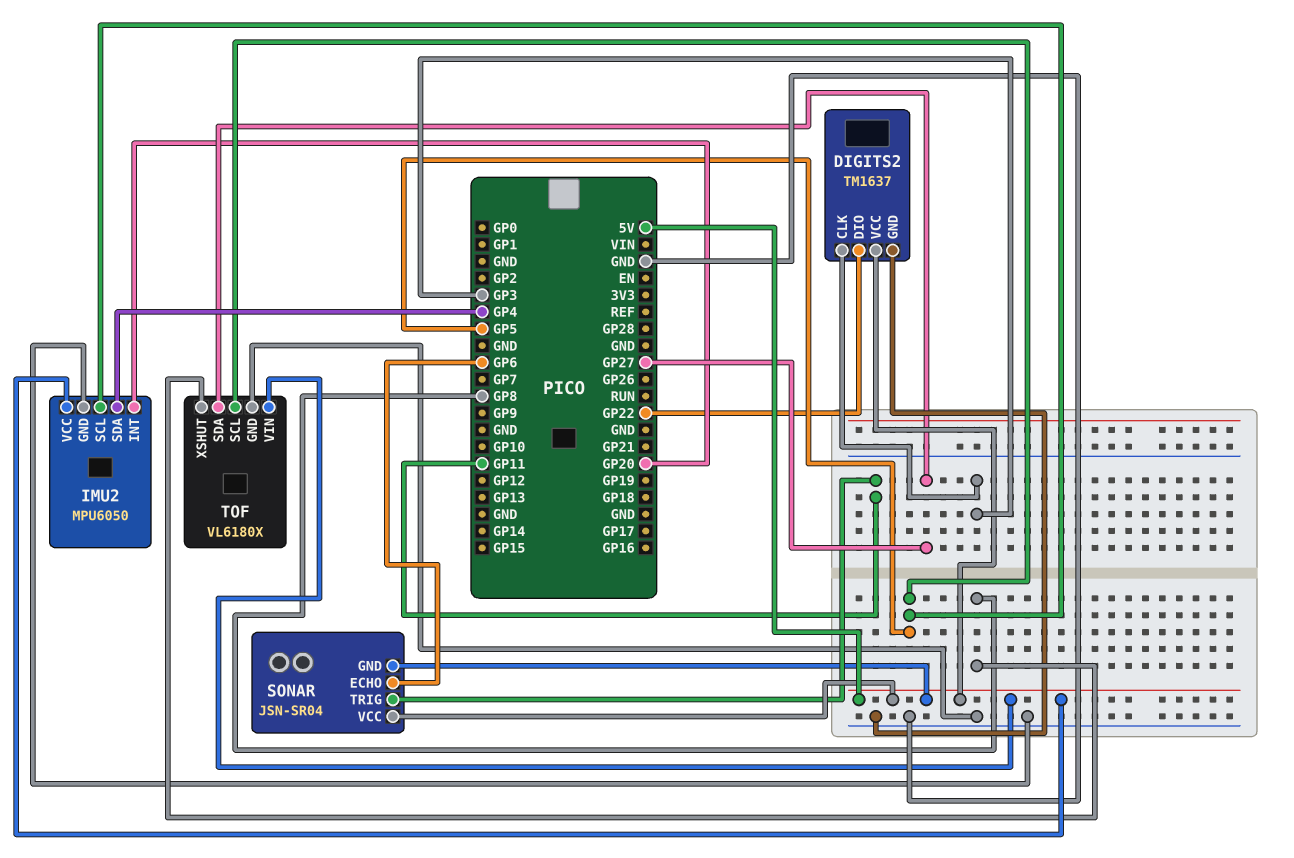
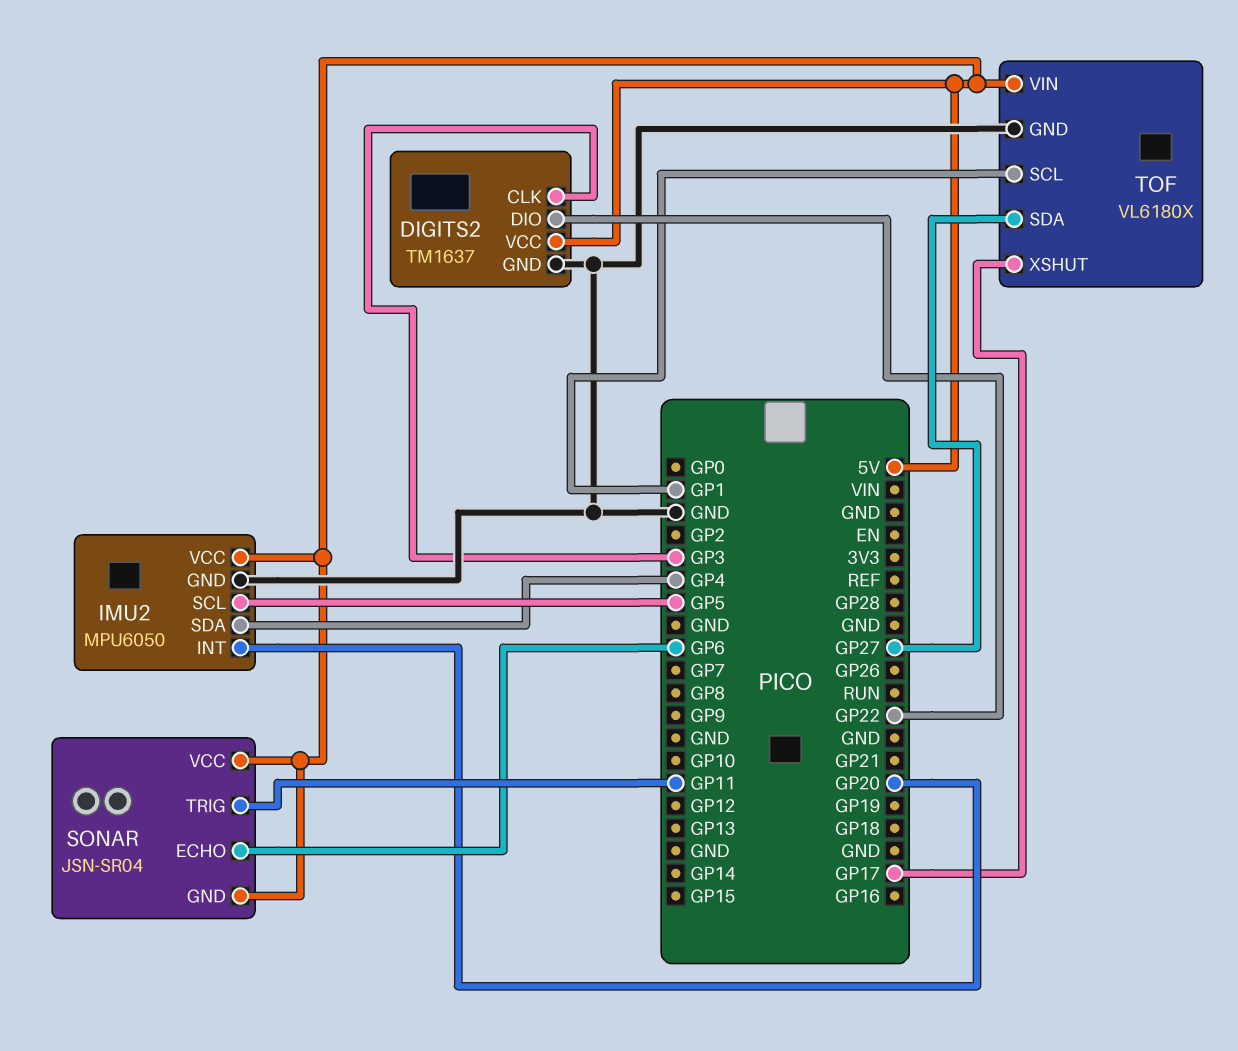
TOF pin SCL: GP5 -> GP1
TOF pin XSHUT: GP8 -> GP17

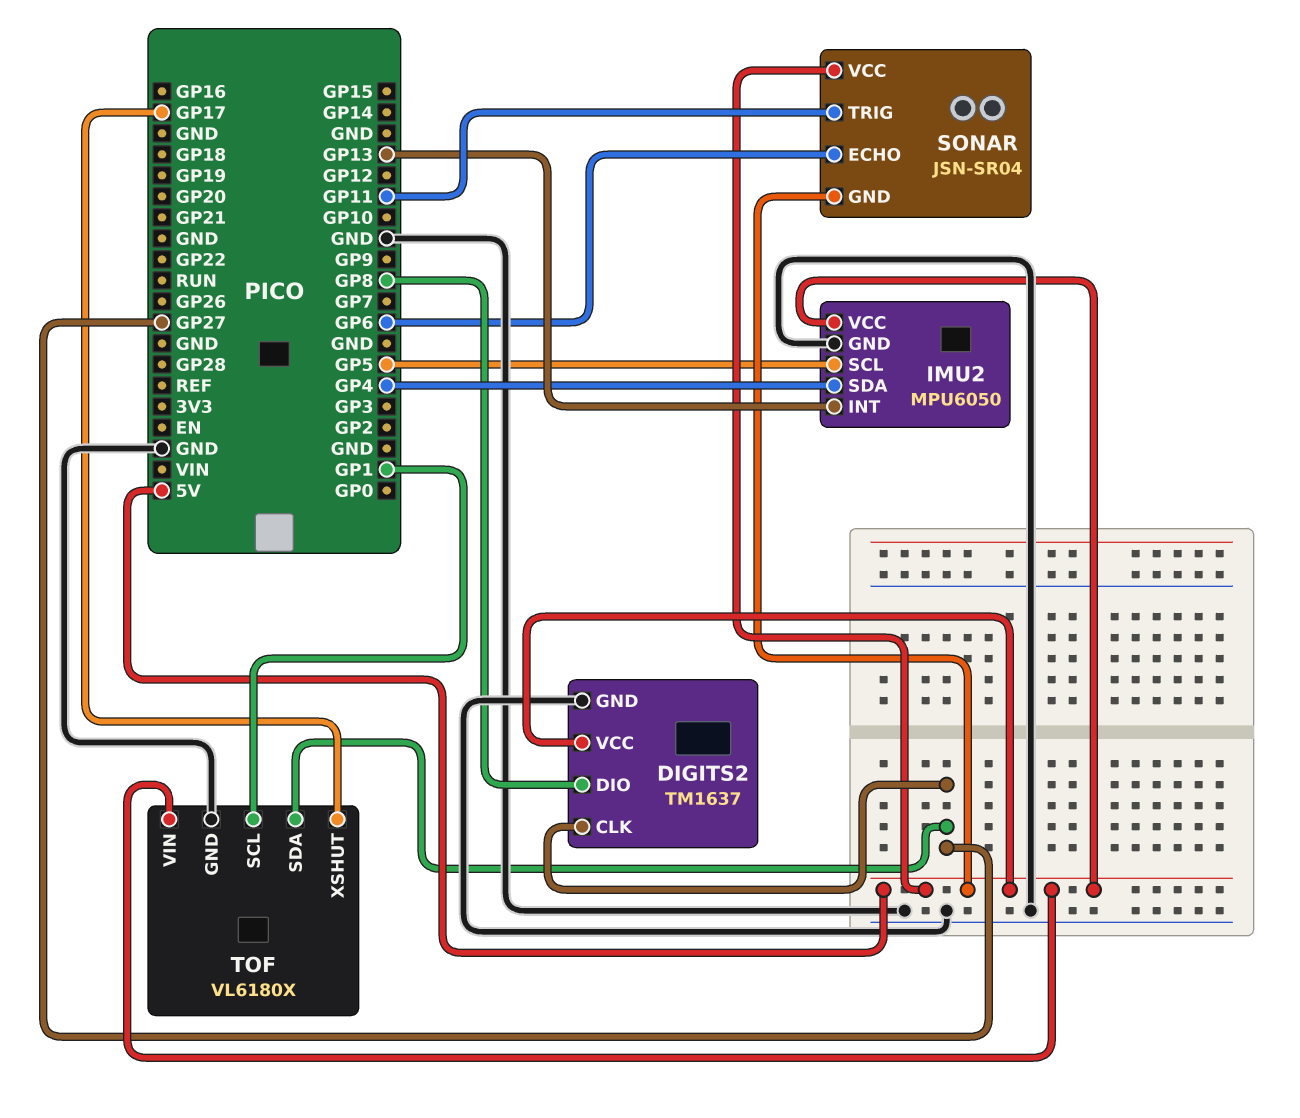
DIGITS2 pin CLK: GP3 -> GP27
DIGITS2 pin DIO: GP22 -> GP8
IMU2 pin INT: GP20 -> GP13

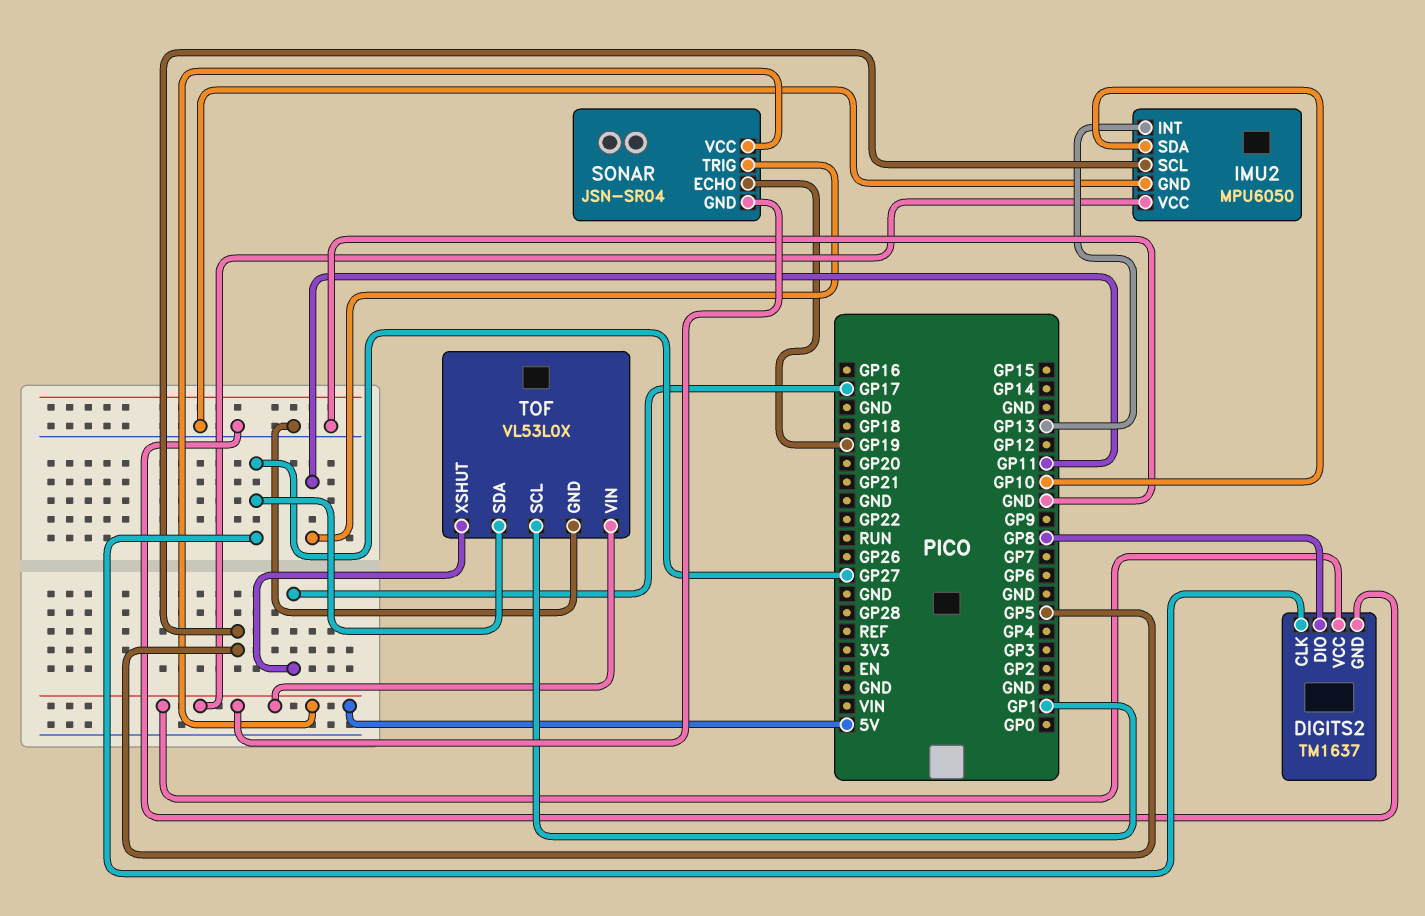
IMU2 pin SDA: GP4 -> GP10
SONAR pin ECHO: GP6 -> GP19
TOF: VL6180X -> VL53L0X

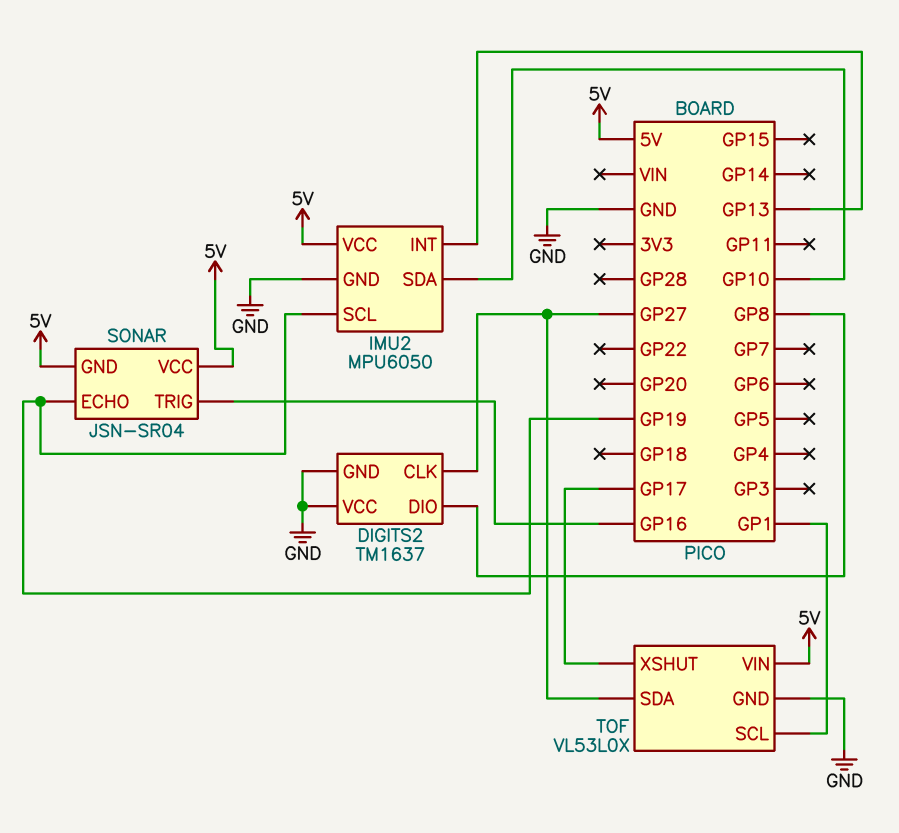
DIGITS2 pin VCC: 5V -> GND
IMU2 pin SCL: GP5 -> GP19
SONAR pin TRIG: GP11 -> GP16

